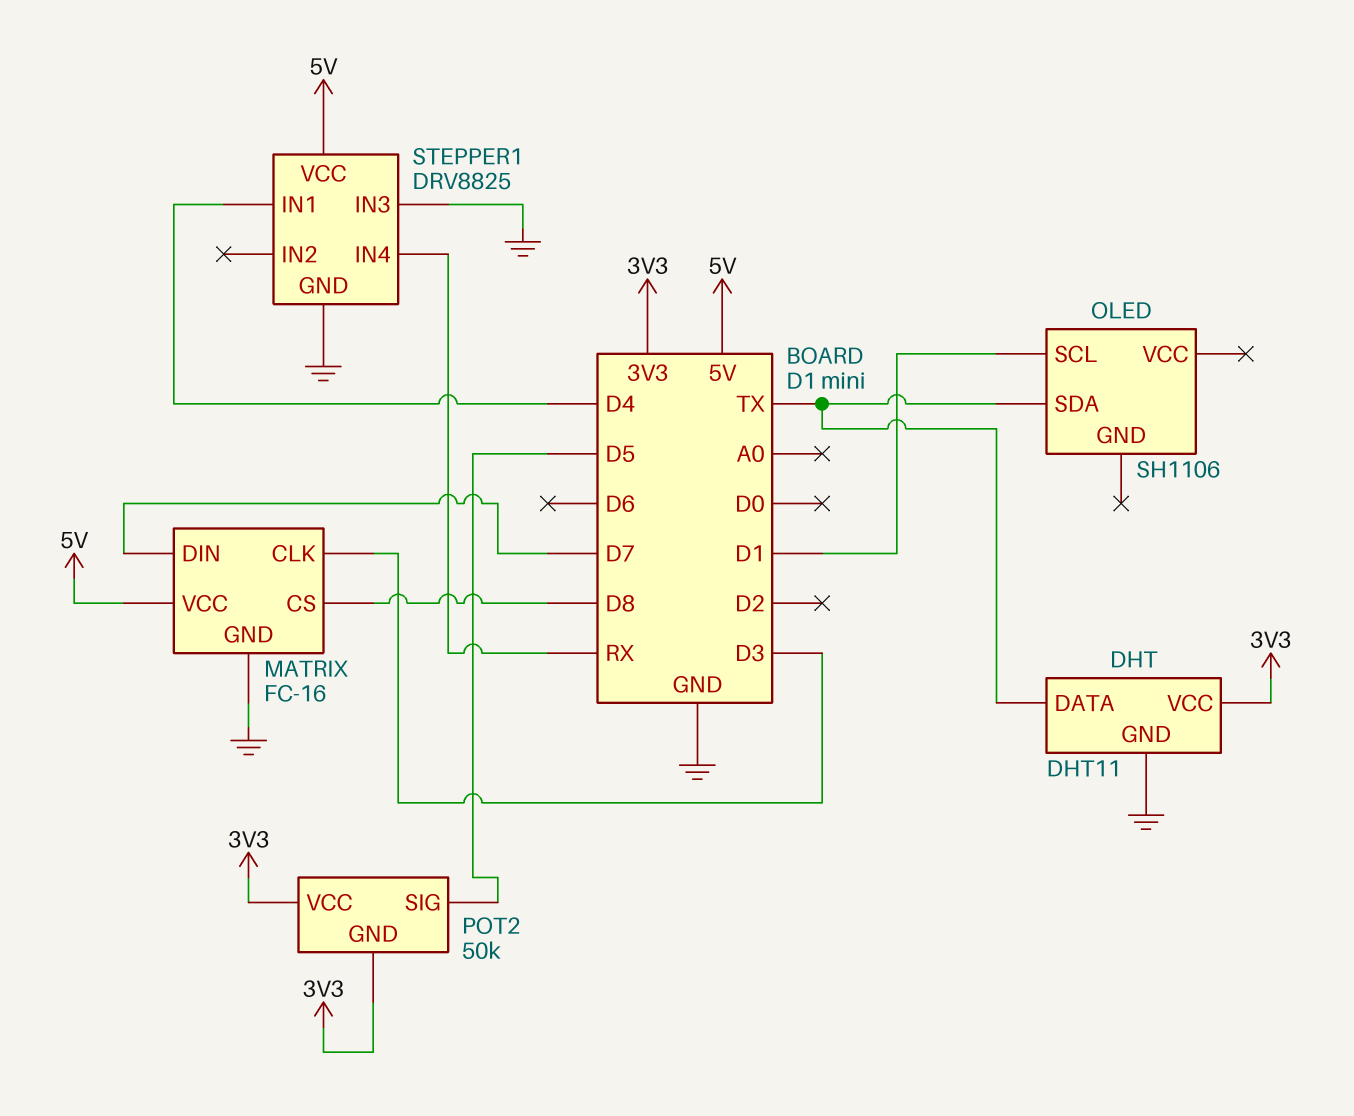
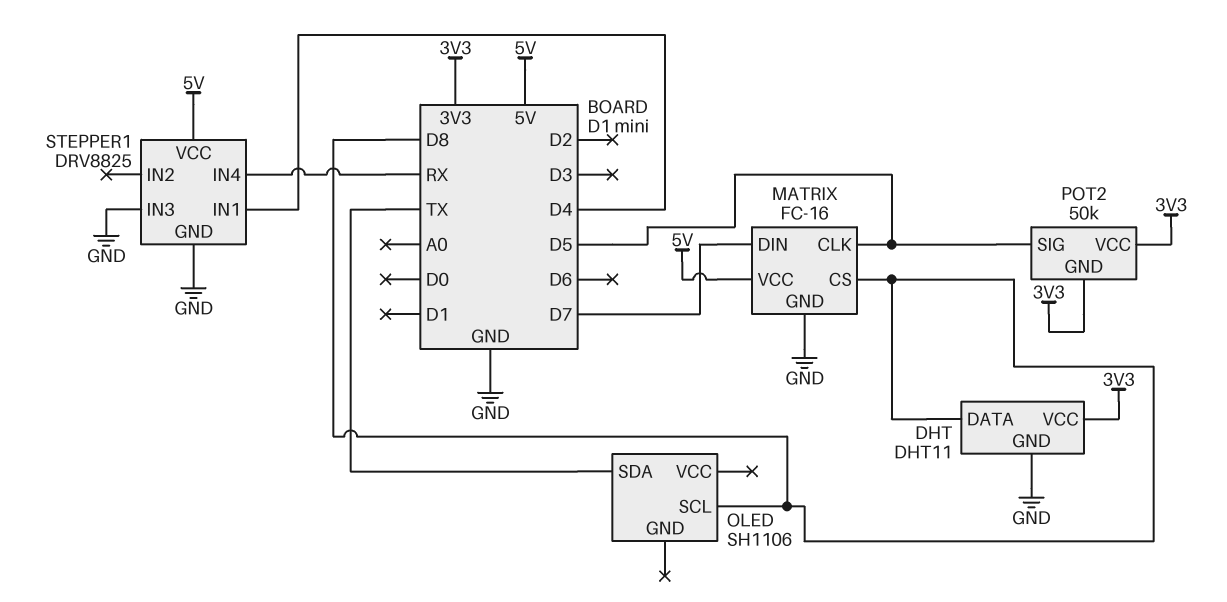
DHT pin DATA: TX -> D8
MATRIX pin CLK: D3 -> D5
OLED pin SCL: D1 -> D8

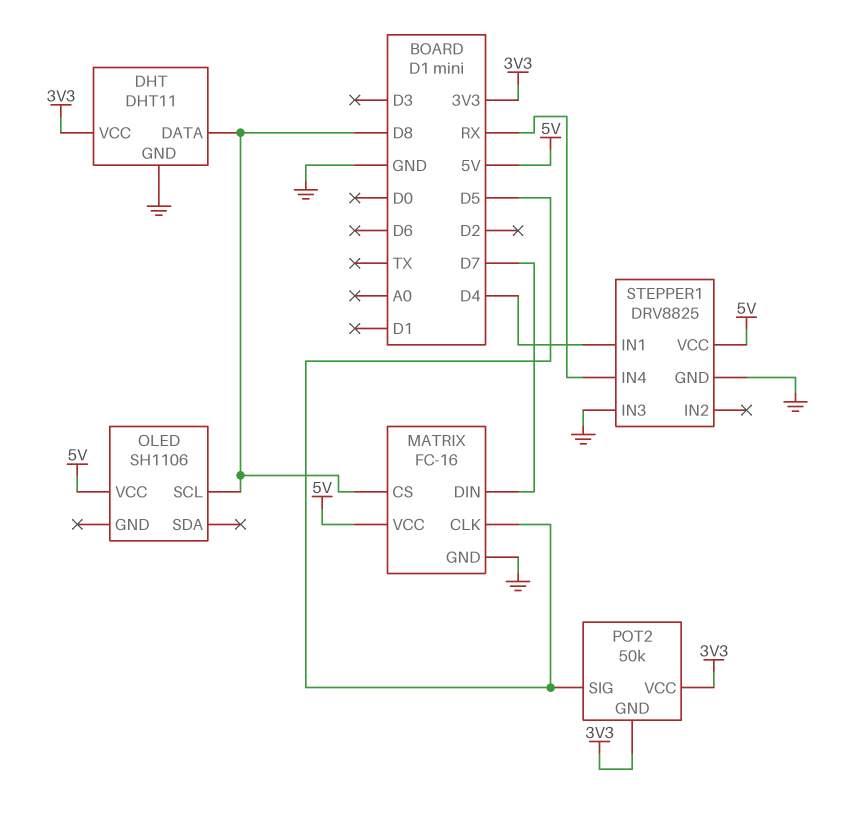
OLED pin SDA: TX -> none
OLED pin VCC: none -> 5V

